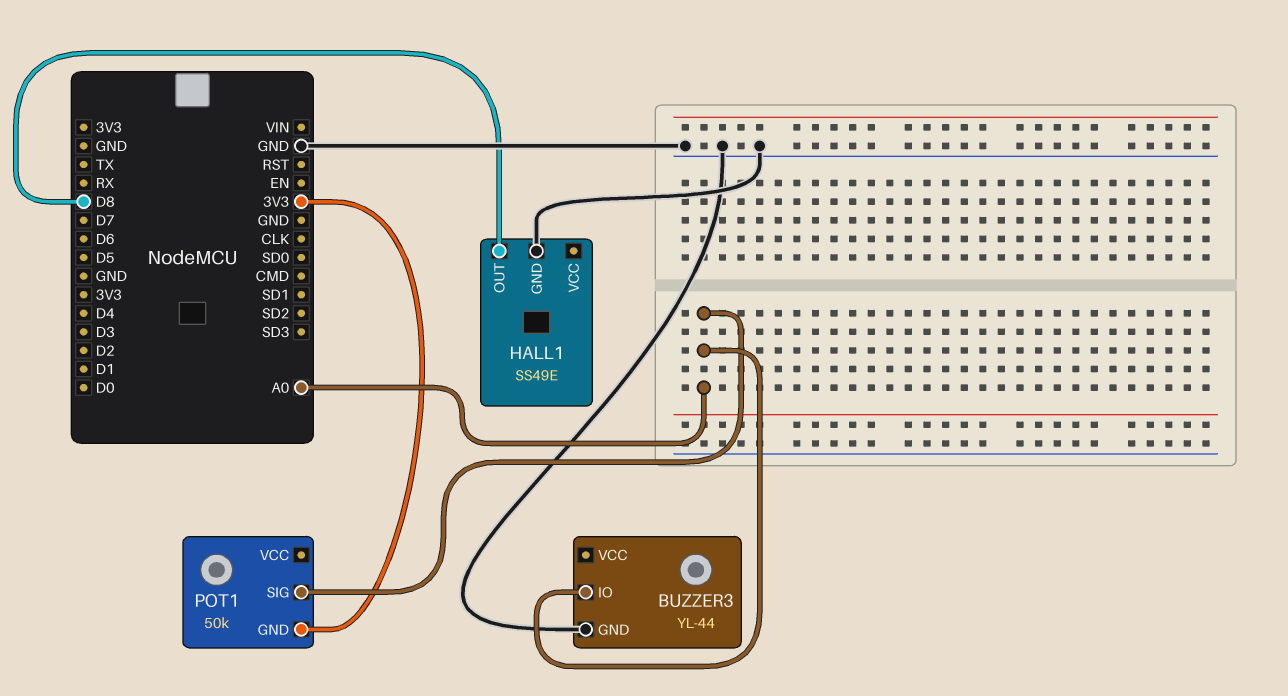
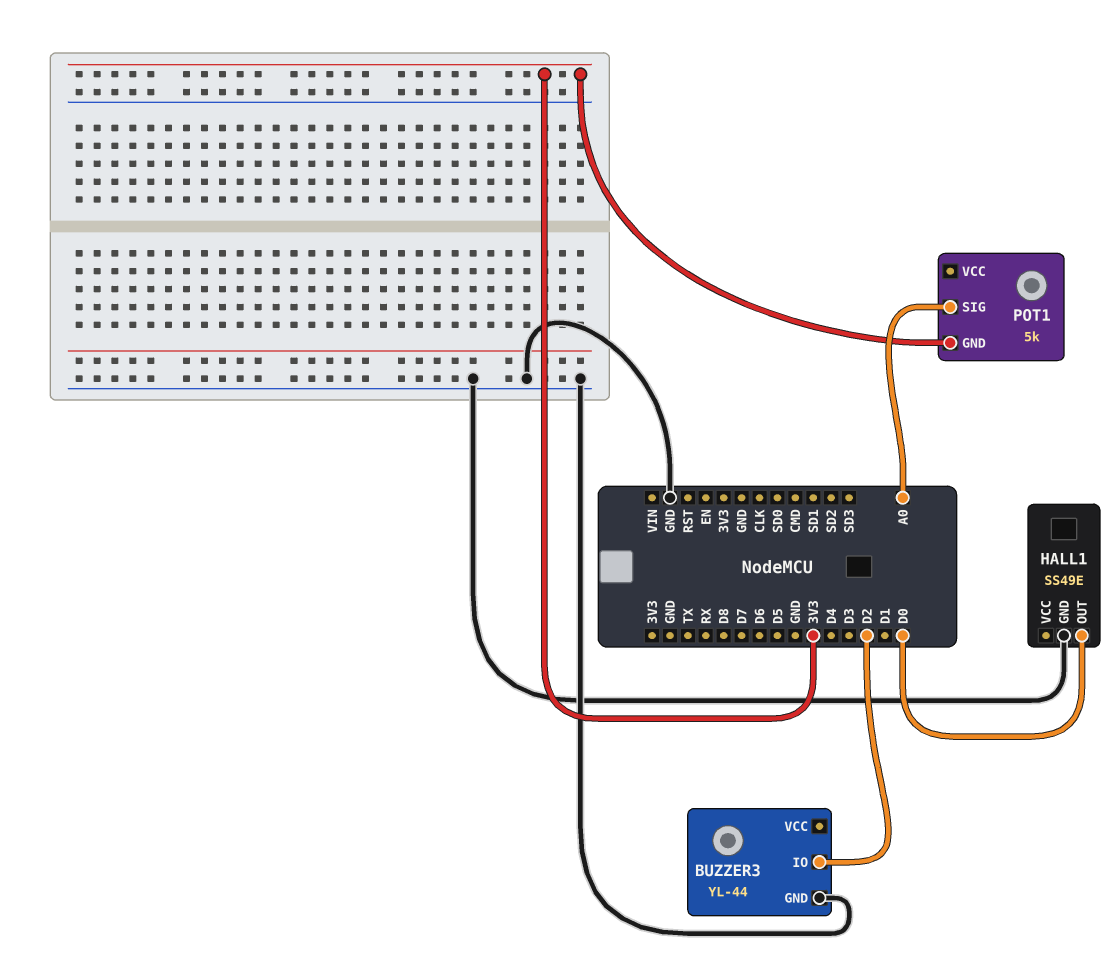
BUZZER3 pin IO: A0 -> D2
HALL1 pin OUT: D8 -> D0
POT1: 50k -> 5k

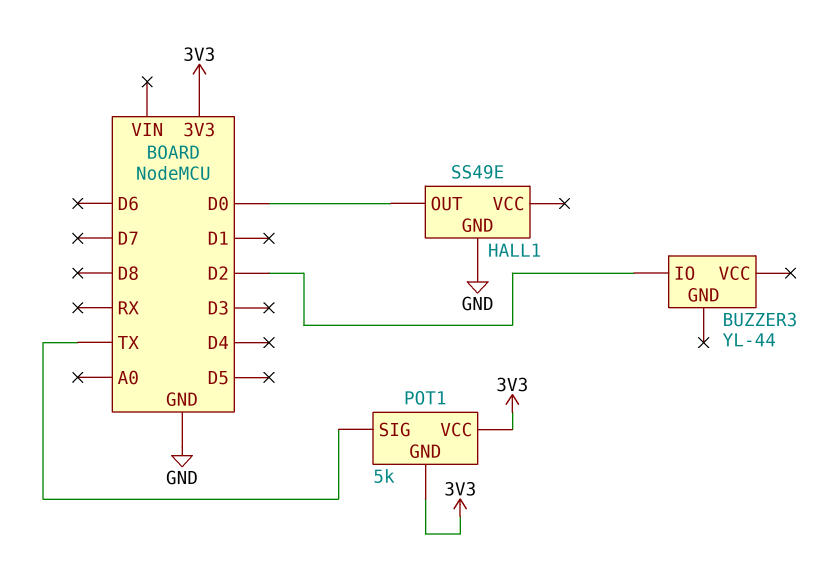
BUZZER3 pin GND: GND -> none
POT1 pin SIG: A0 -> TX
POT1 pin VCC: none -> 3V3

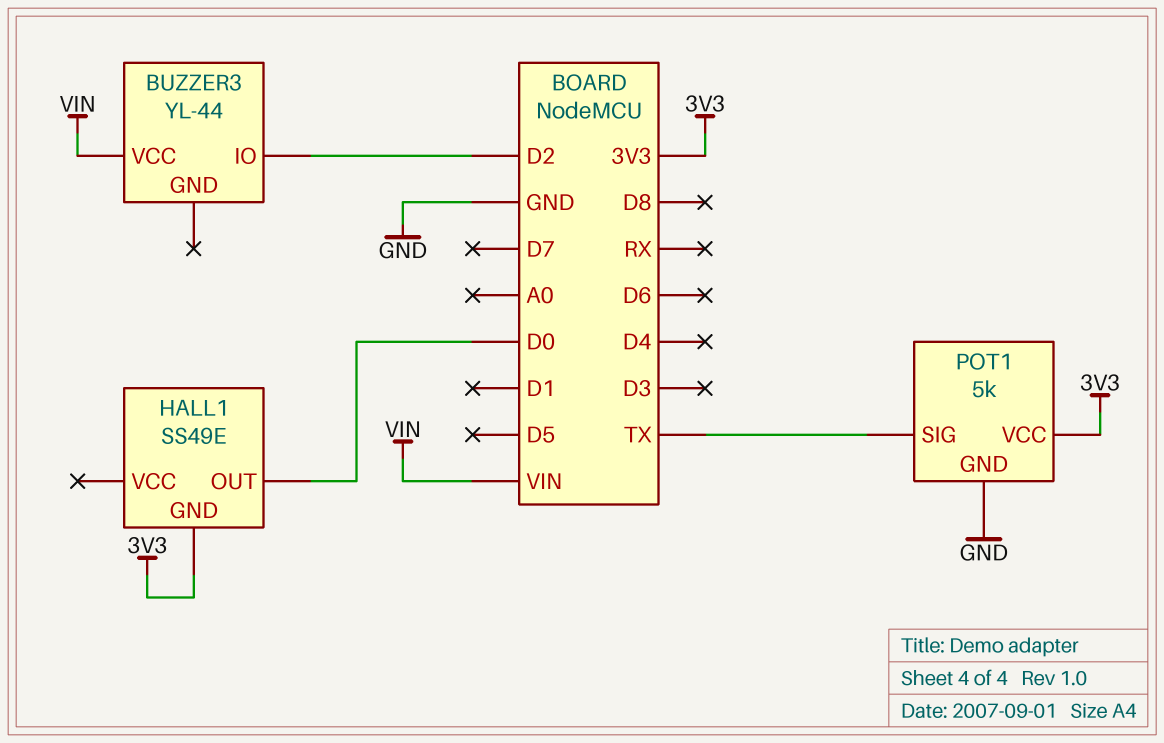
BUZZER3 pin VCC: none -> VIN
HALL1 pin GND: GND -> 3V3
POT1 pin GND: 3V3 -> GND

